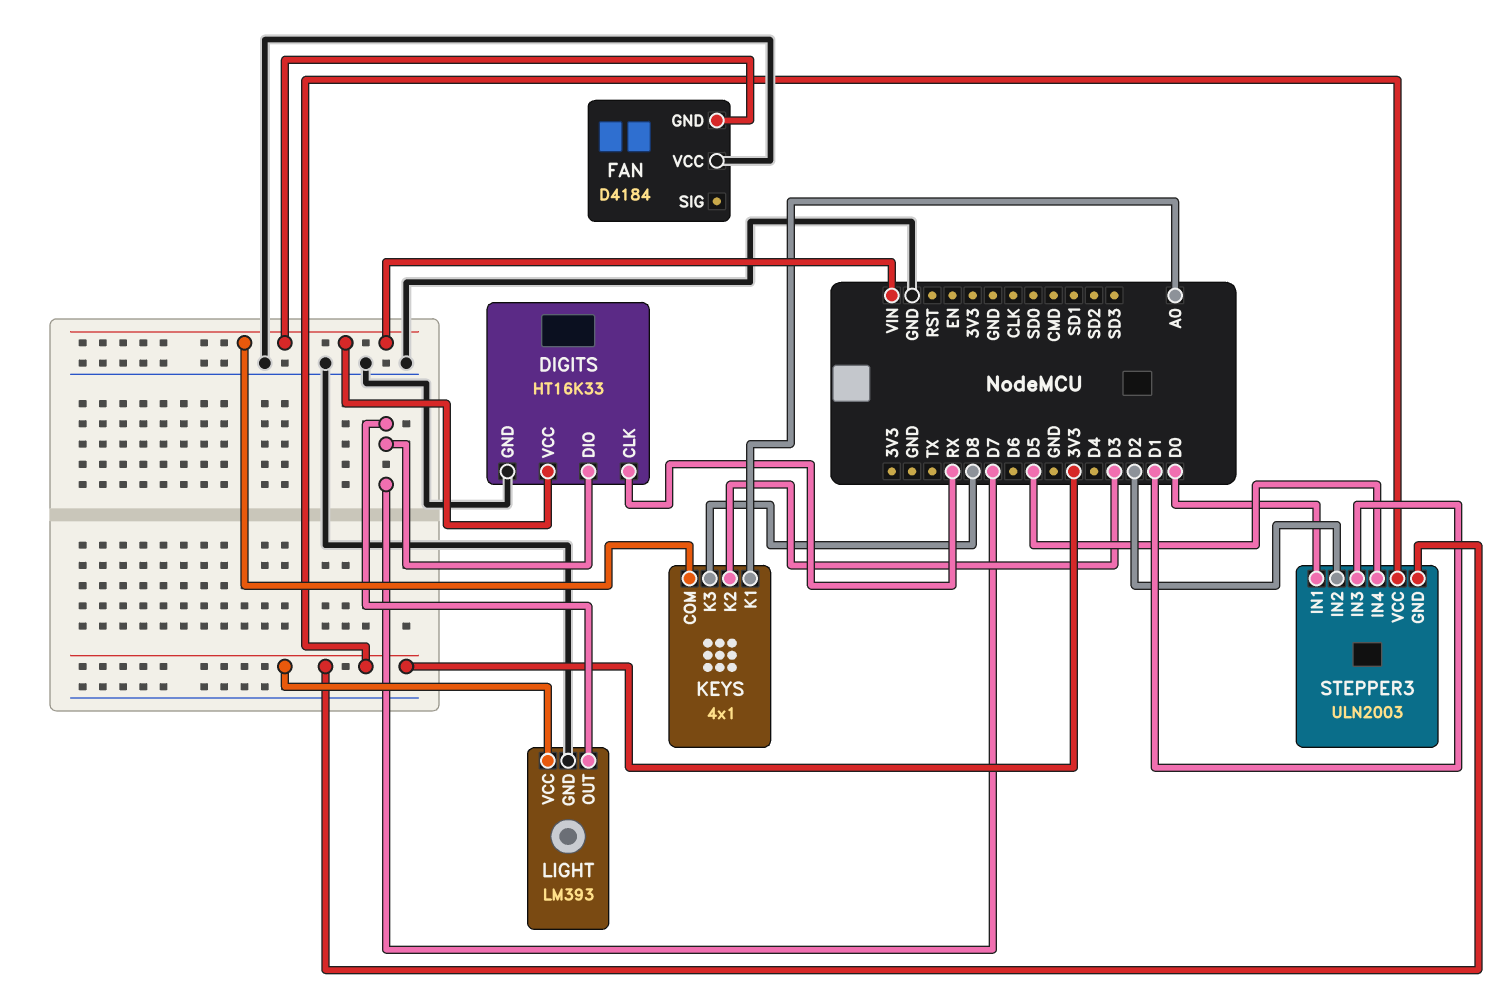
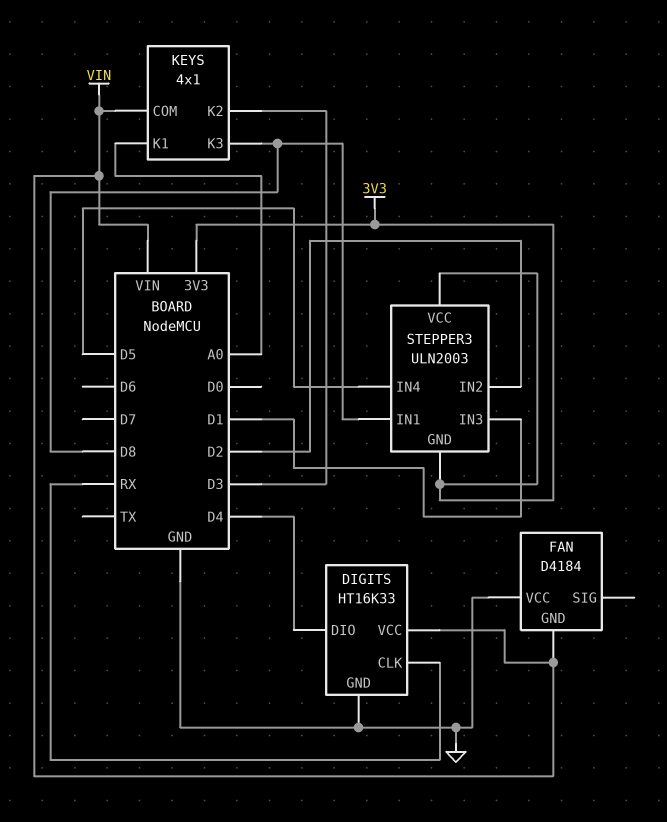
DIGITS pin DIO: D7 -> D4
LIGHT: LM393 -> none
LIGHT pin GND: GND -> none
LIGHT pin OUT: D7 -> none
LIGHT pin VCC: 3V3 -> none
STEPPER3 pin IN1: D0 -> D8

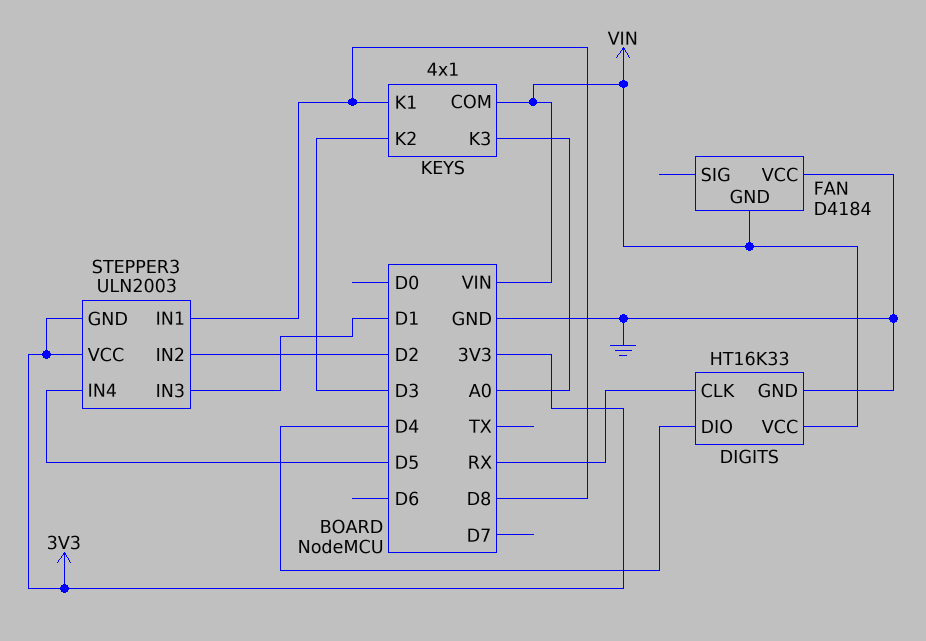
KEYS pin K1: A0 -> D8
KEYS pin K3: D8 -> A0

